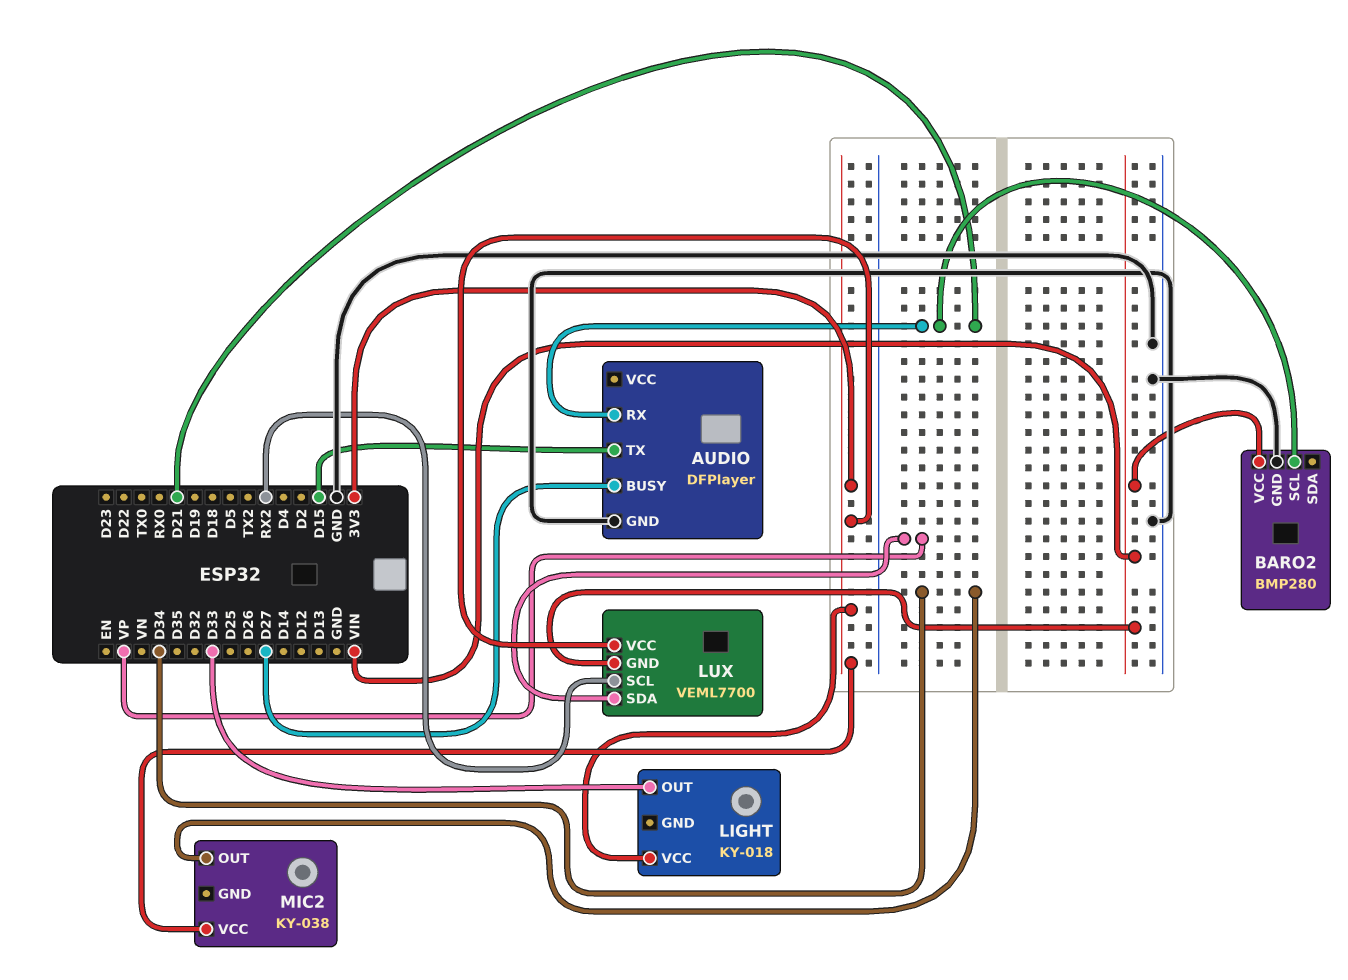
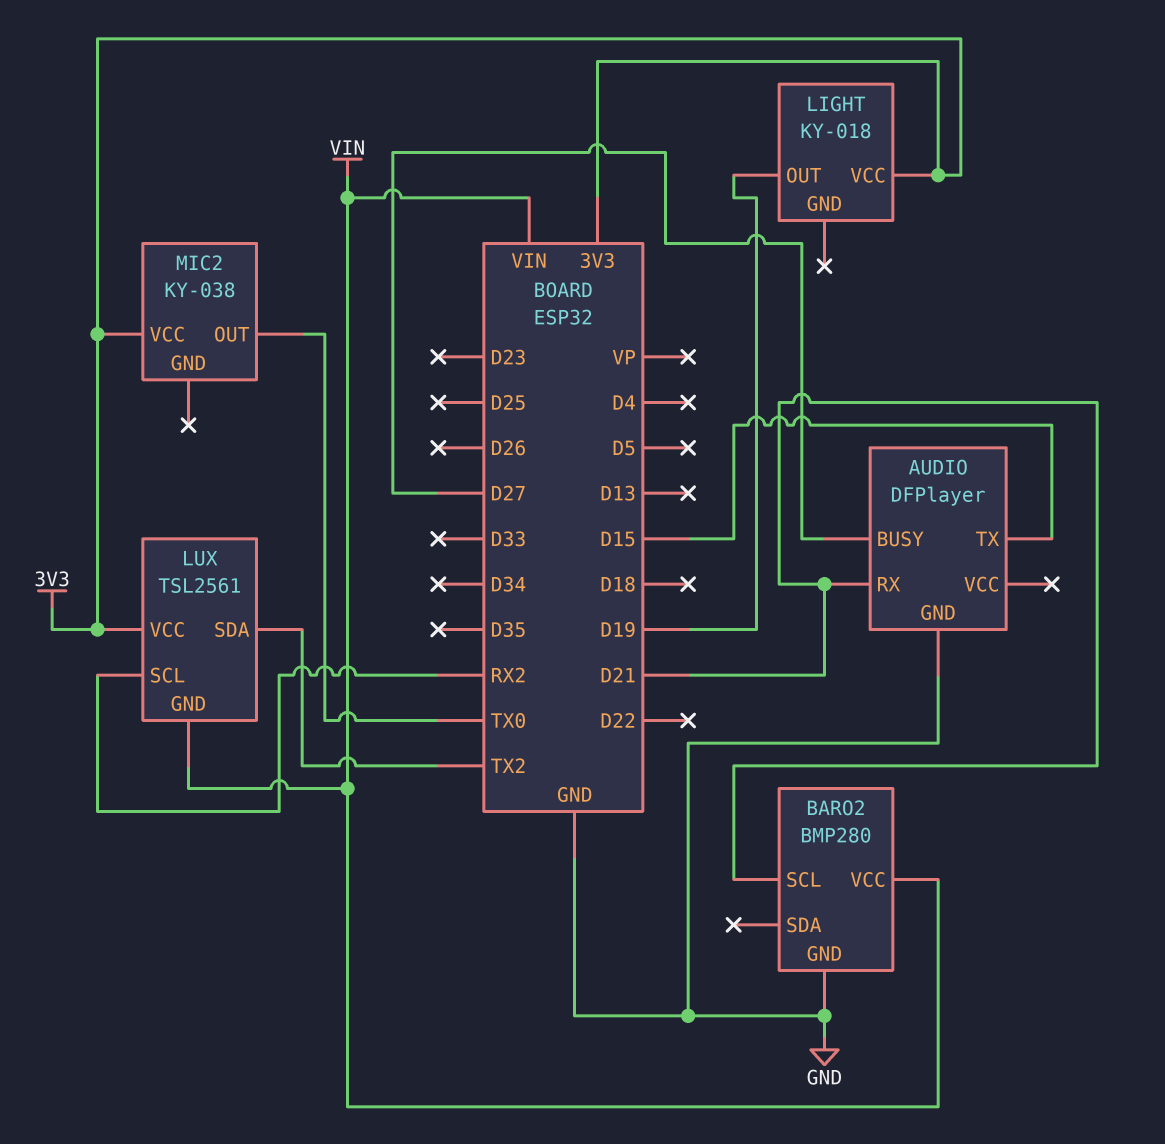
LIGHT pin OUT: D33 -> D19
LUX: VEML7700 -> TSL2561
LUX pin SDA: VP -> TX2
MIC2 pin OUT: D34 -> TX0

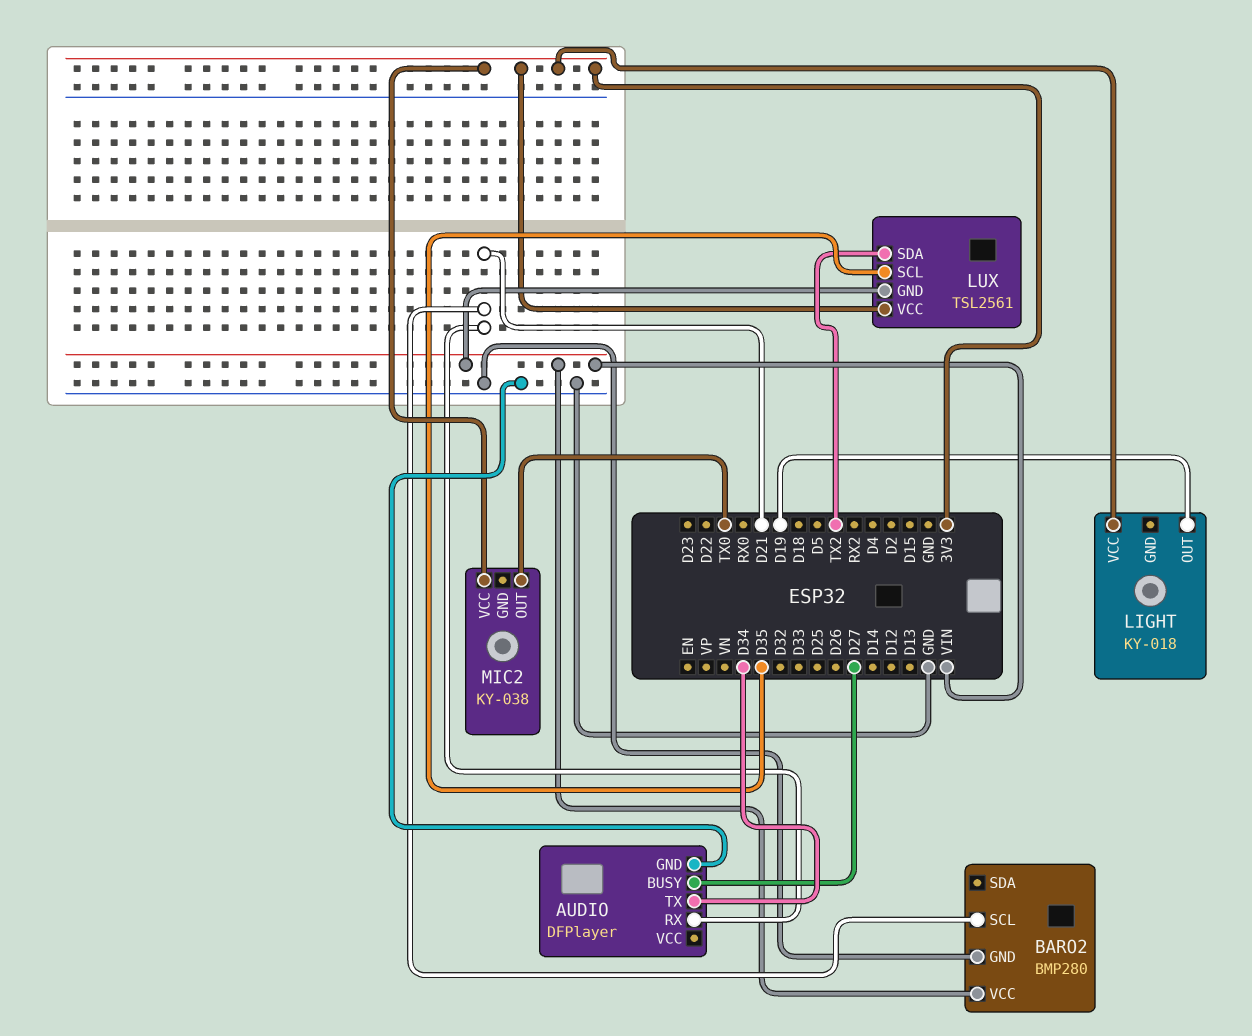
AUDIO pin TX: D15 -> D34
LUX pin SCL: RX2 -> D35

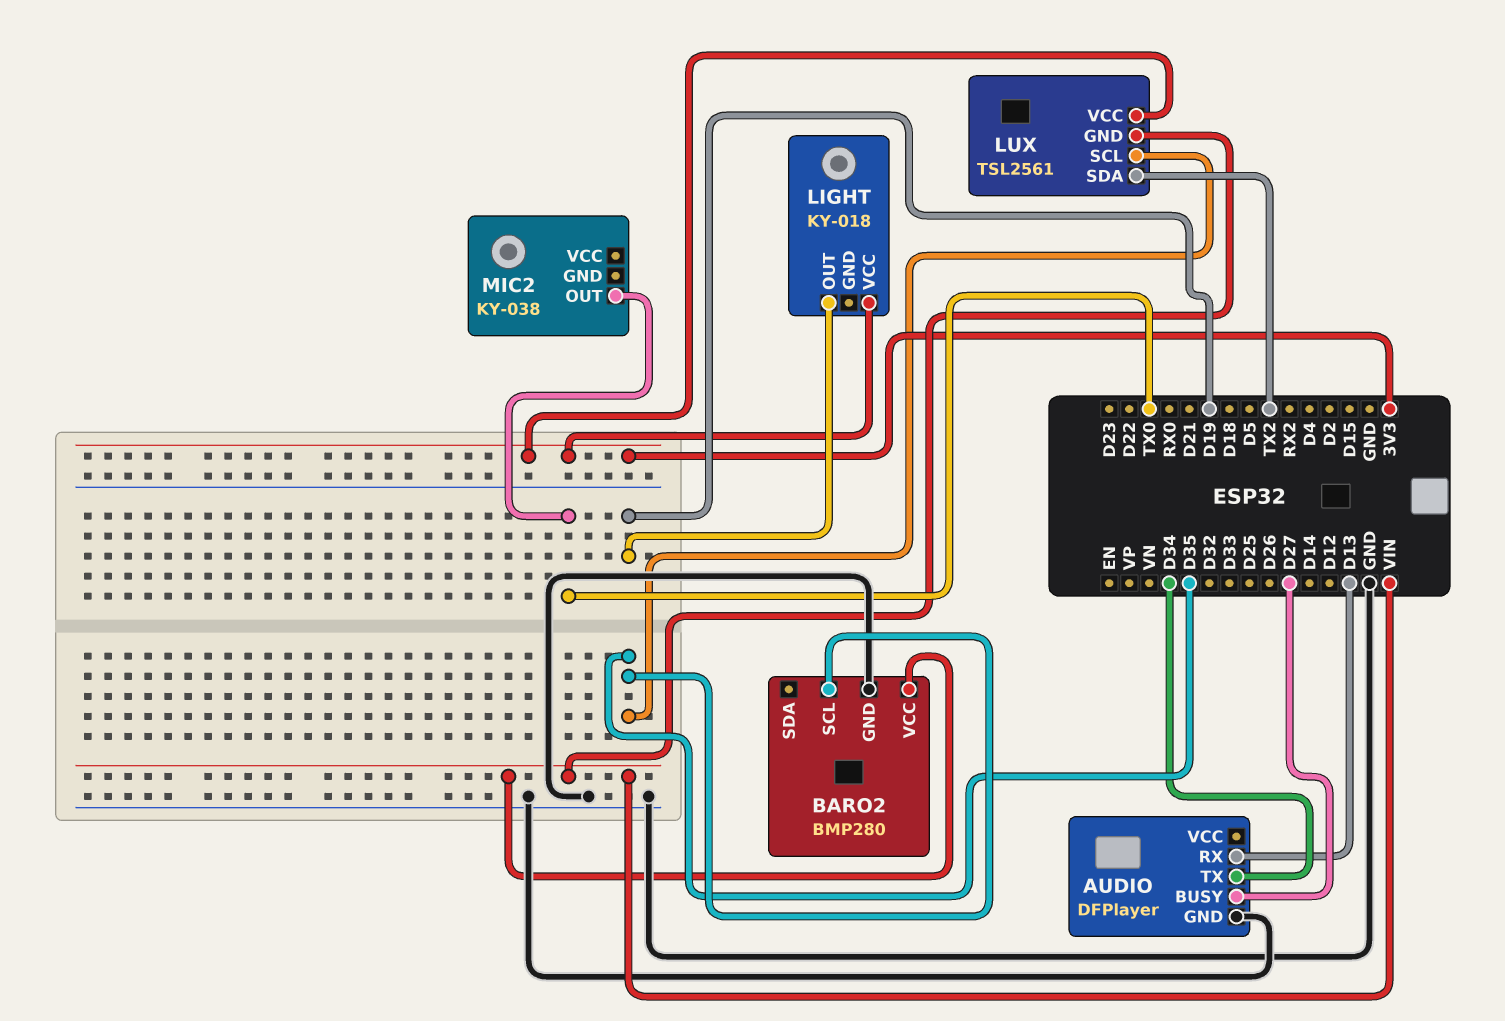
AUDIO pin RX: D21 -> D13
BARO2 pin SCL: D21 -> D35
MIC2 pin VCC: 3V3 -> none

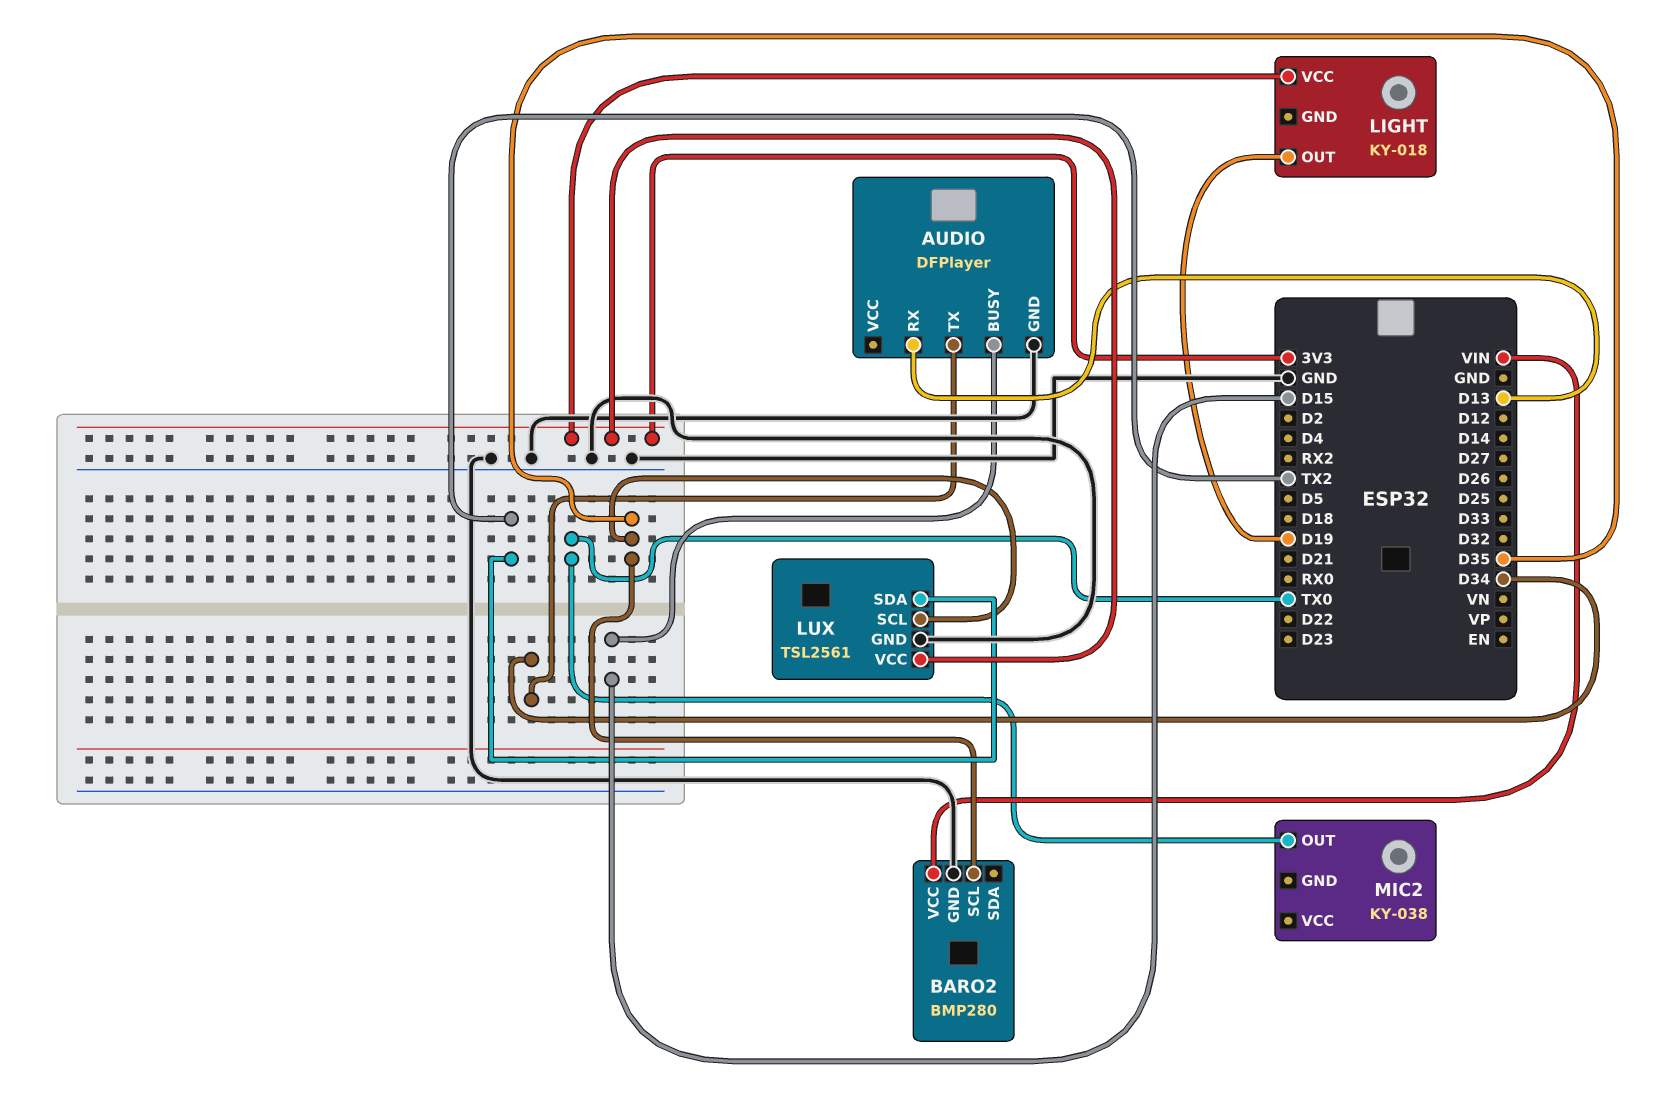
AUDIO pin BUSY: D27 -> D15
LUX pin GND: VIN -> GND

